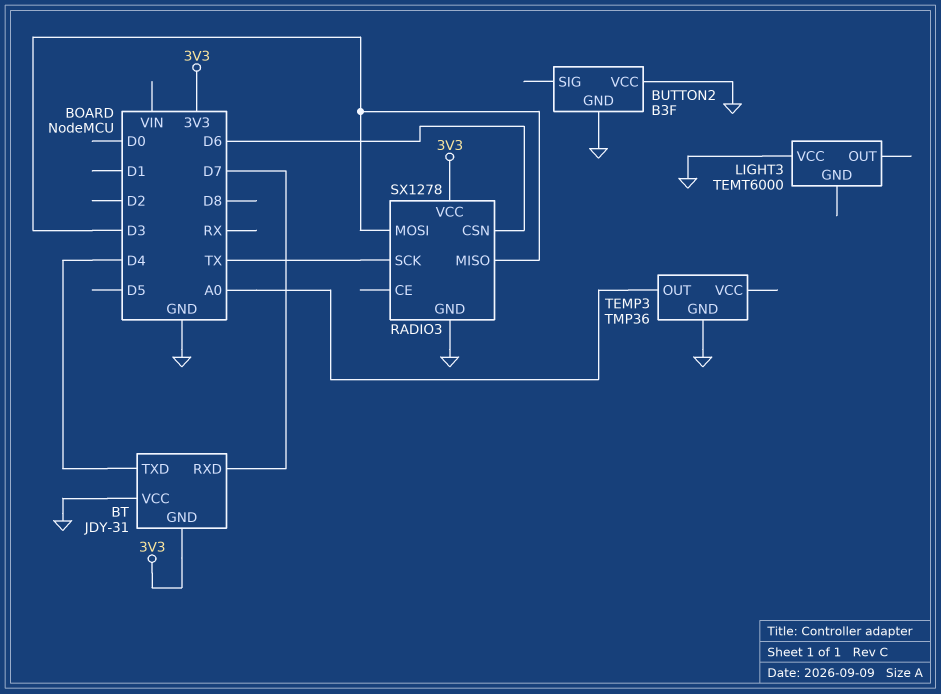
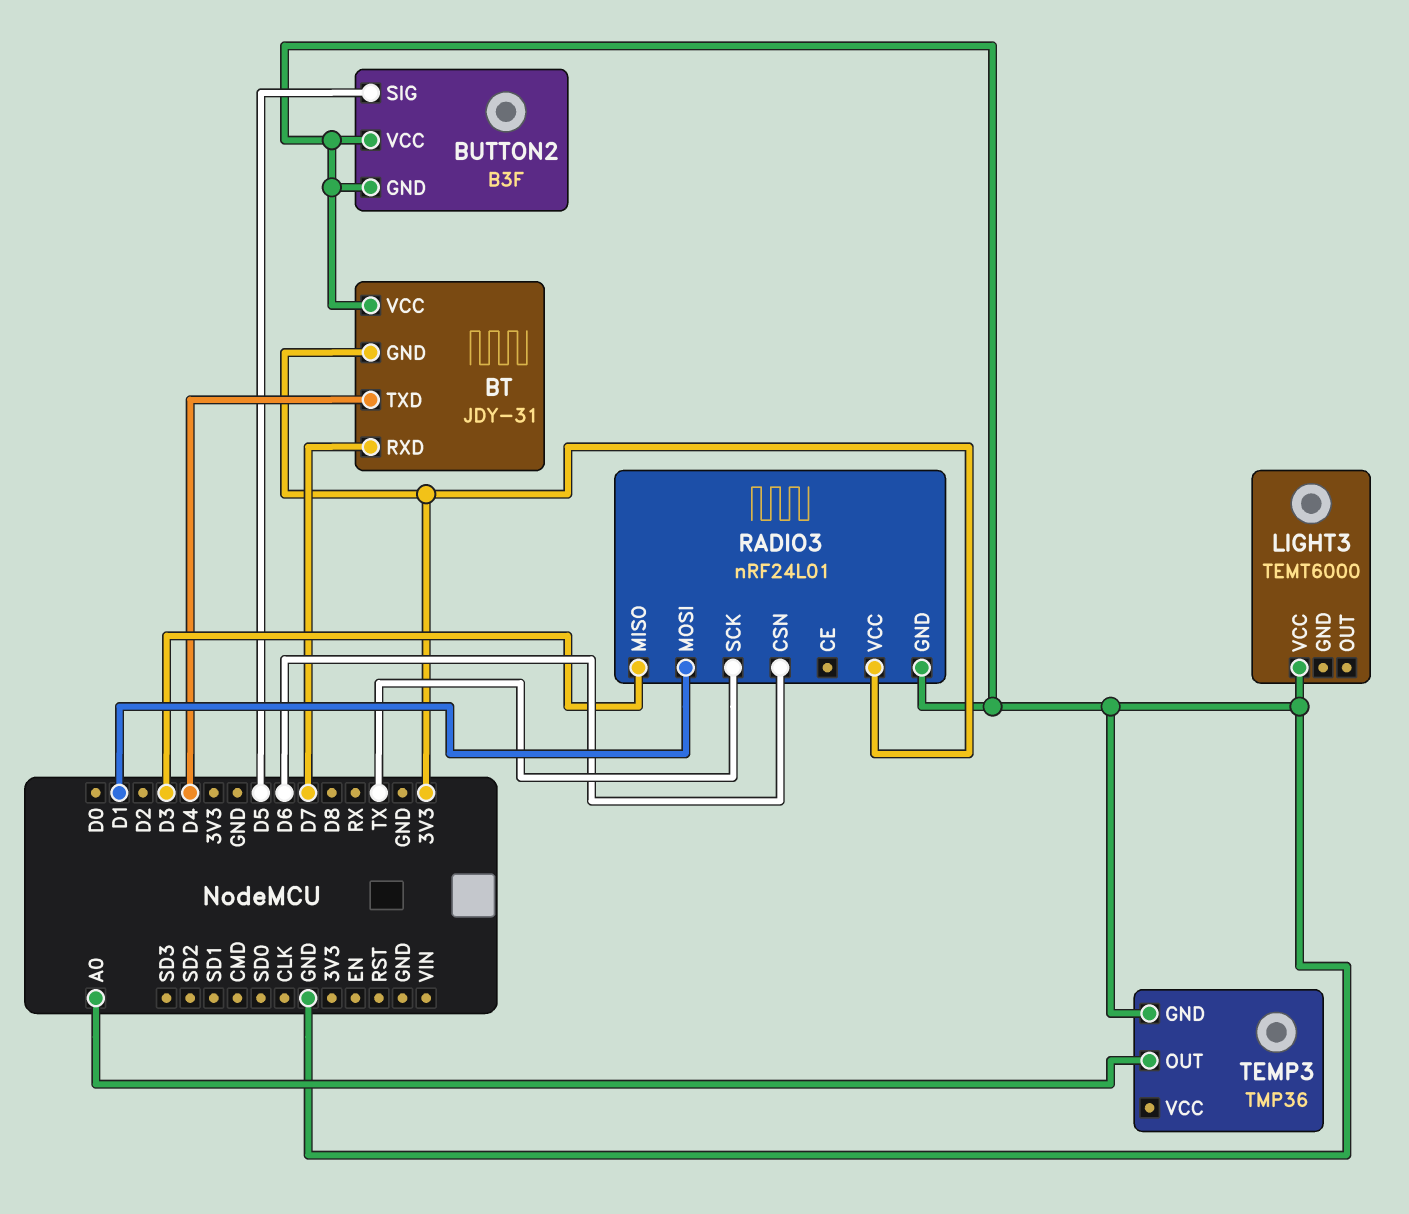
BUTTON2 pin SIG: none -> D5
RADIO3: SX1278 -> nRF24L01
RADIO3 pin MOSI: D3 -> D1

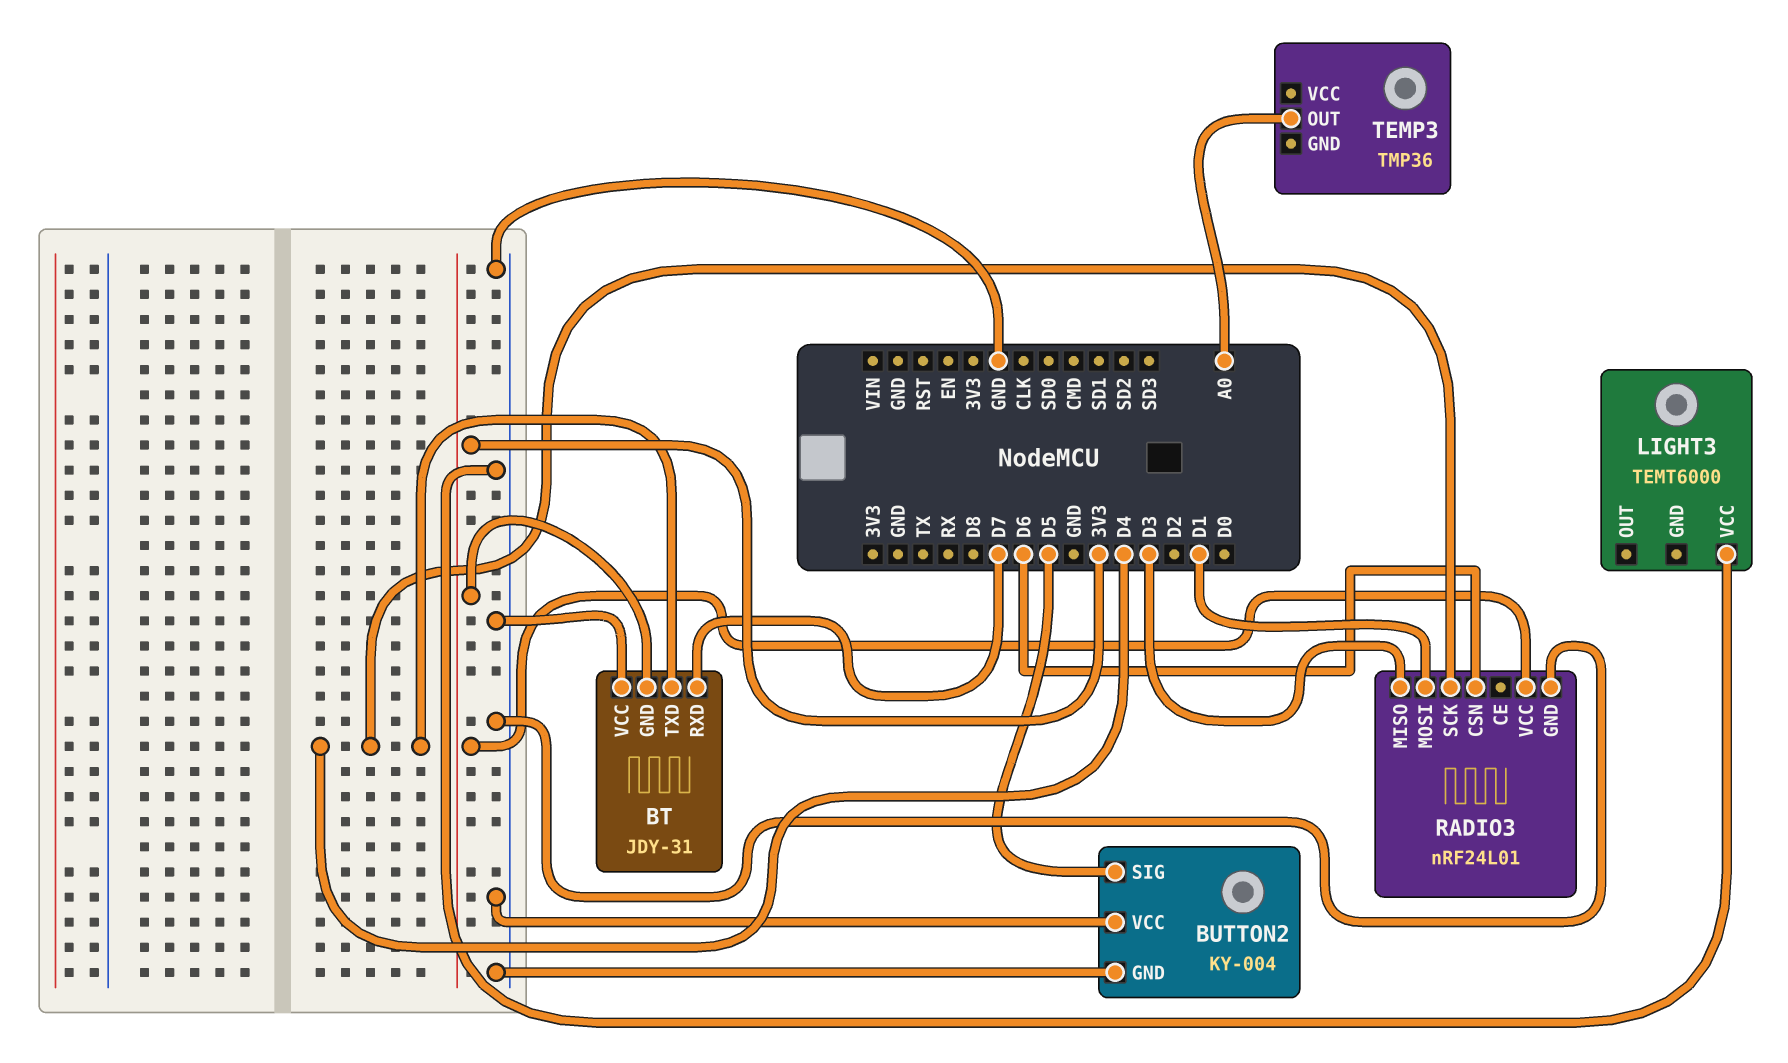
BUTTON2: B3F -> KY-004
RADIO3 pin SCK: TX -> D4
TEMP3 pin GND: GND -> none

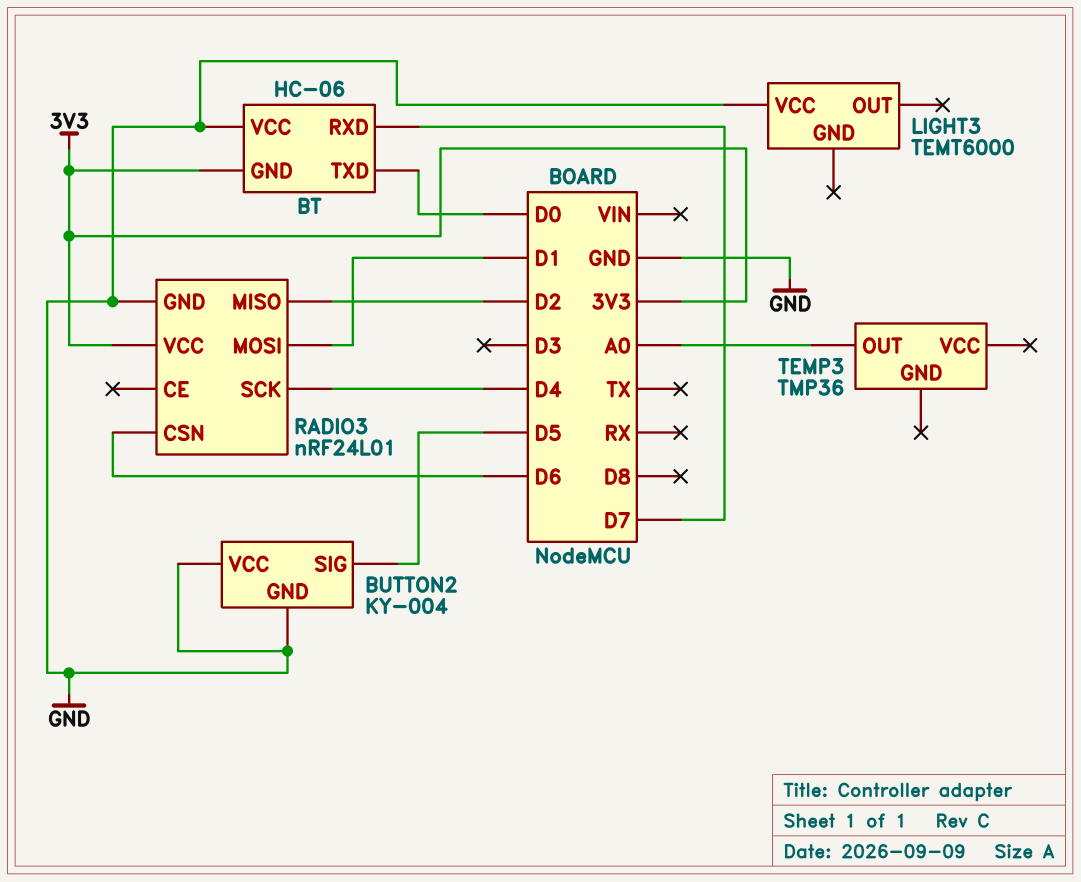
BT: JDY-31 -> HC-06
BT pin TXD: D4 -> D0
RADIO3 pin MISO: D3 -> D2

